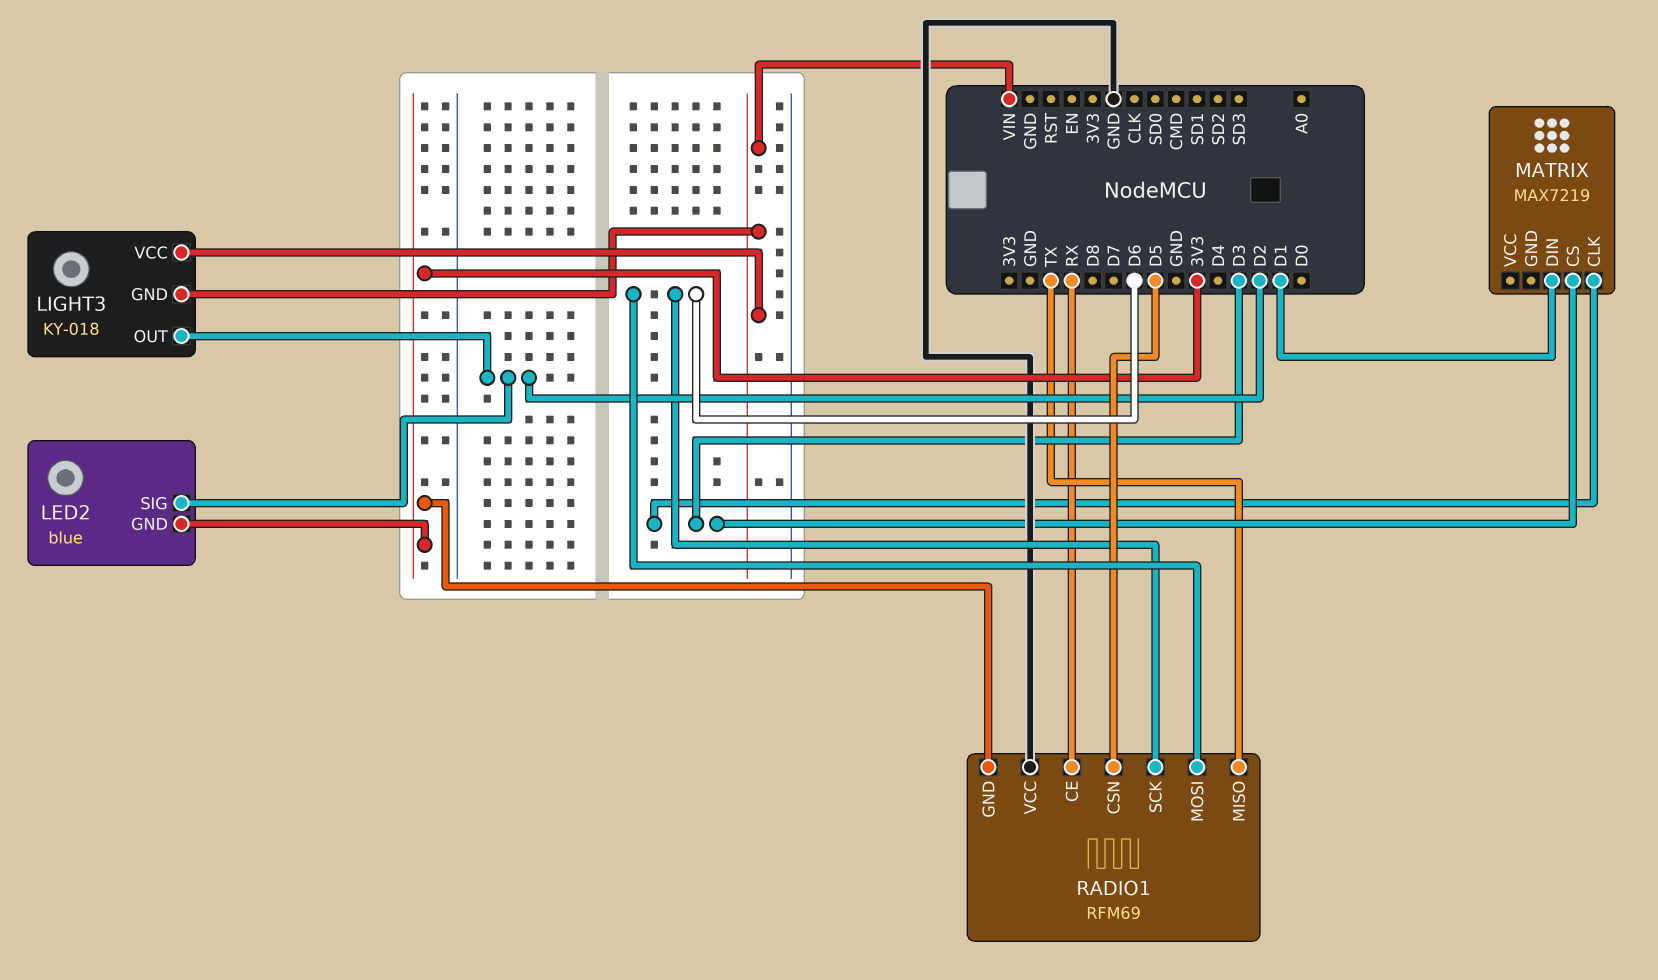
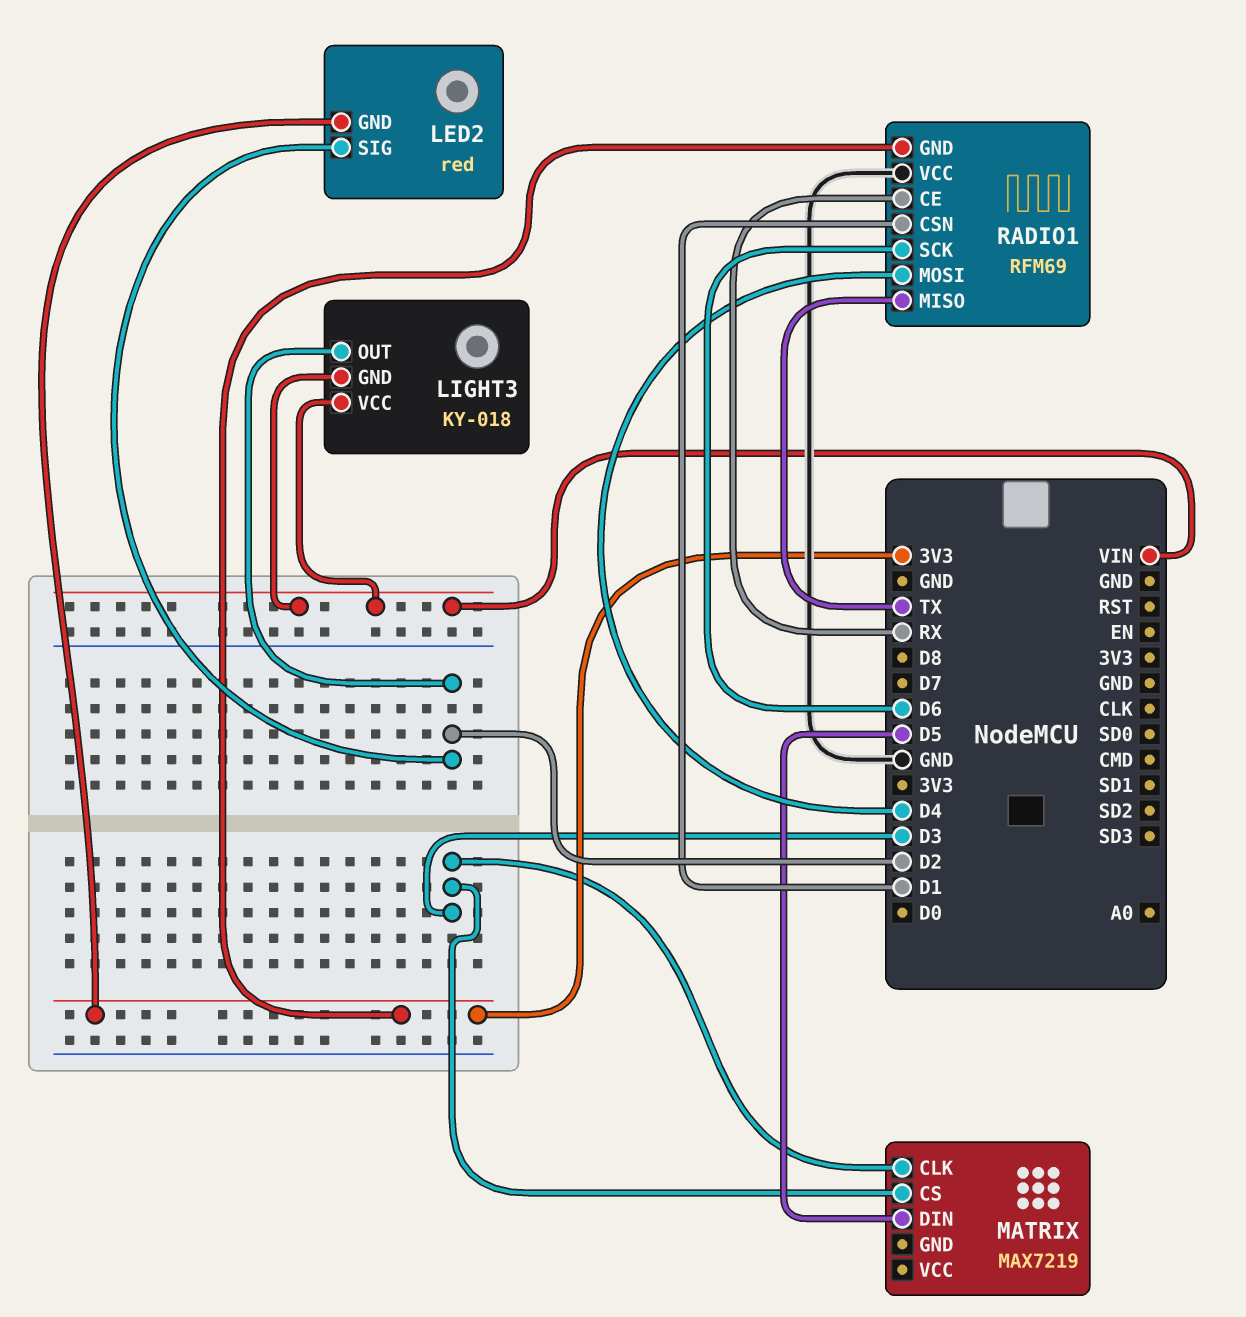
LED2: blue -> red
MATRIX pin DIN: D1 -> D5
RADIO1 pin CSN: D5 -> D1
RADIO1 pin MOSI: D6 -> D4

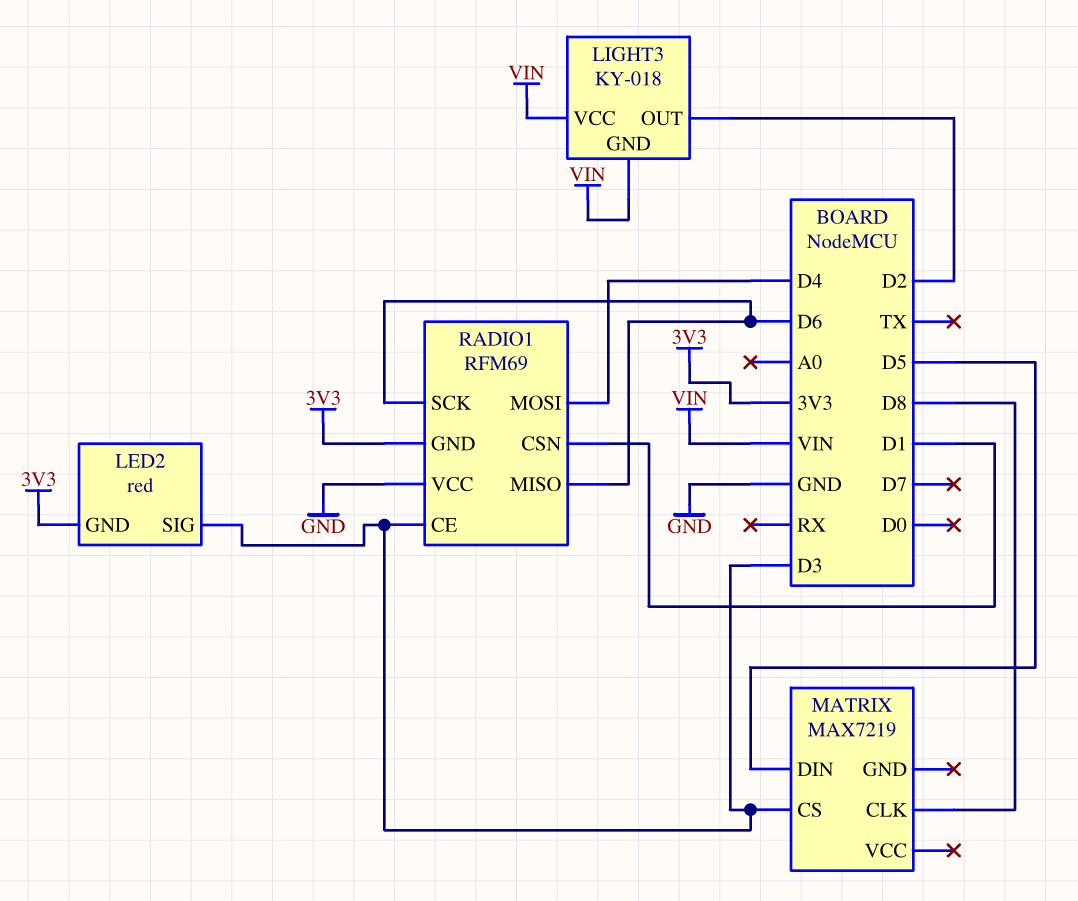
LED2 pin SIG: D2 -> D3
MATRIX pin CLK: D3 -> D8
RADIO1 pin CE: RX -> D3
RADIO1 pin MISO: TX -> D6

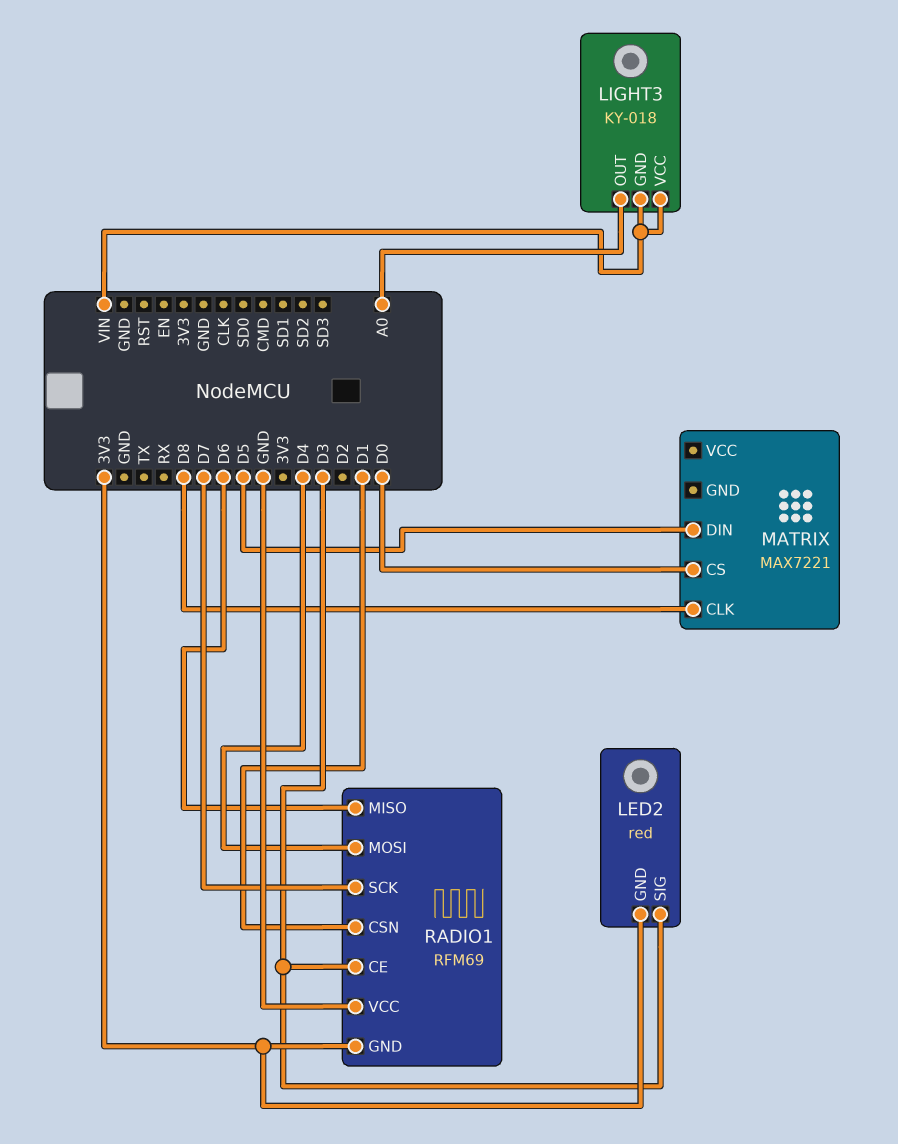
LIGHT3 pin OUT: D2 -> A0
MATRIX: MAX7219 -> MAX7221
MATRIX pin CS: D3 -> D0
RADIO1 pin SCK: D6 -> D7

